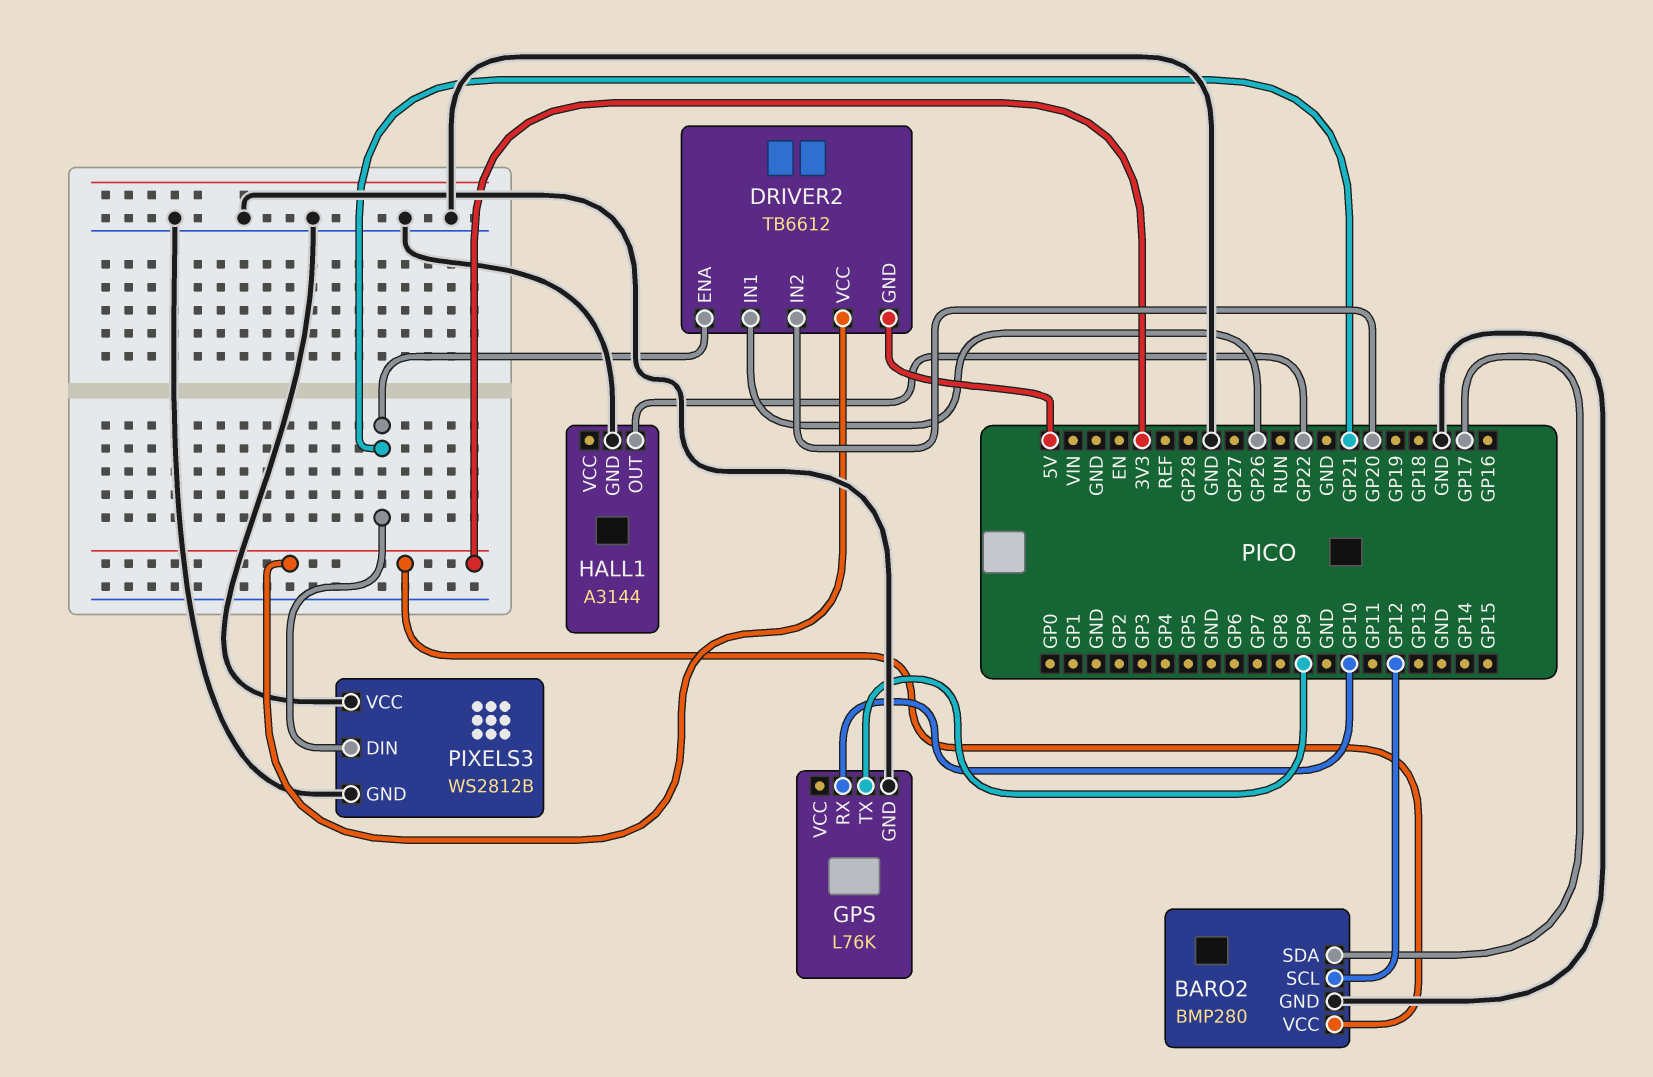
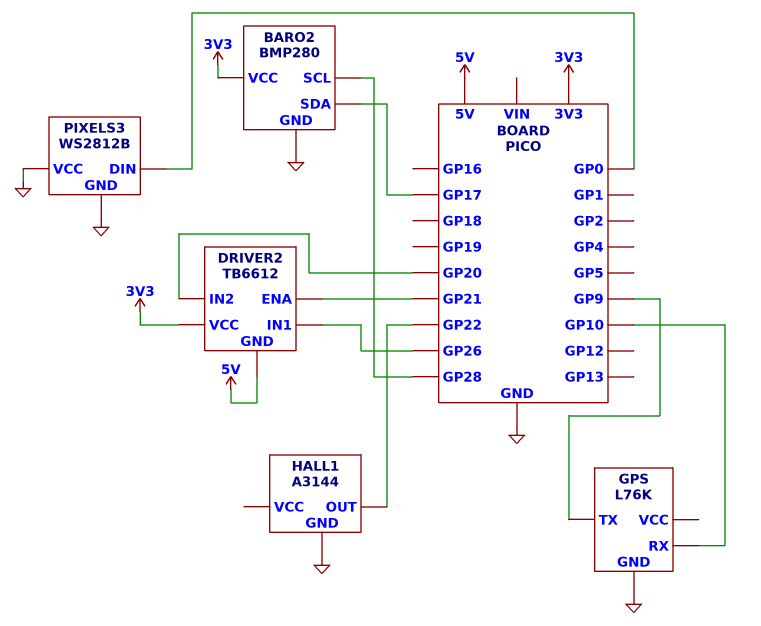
BARO2 pin SCL: GP12 -> GP28
PIXELS3 pin DIN: GP21 -> GP0

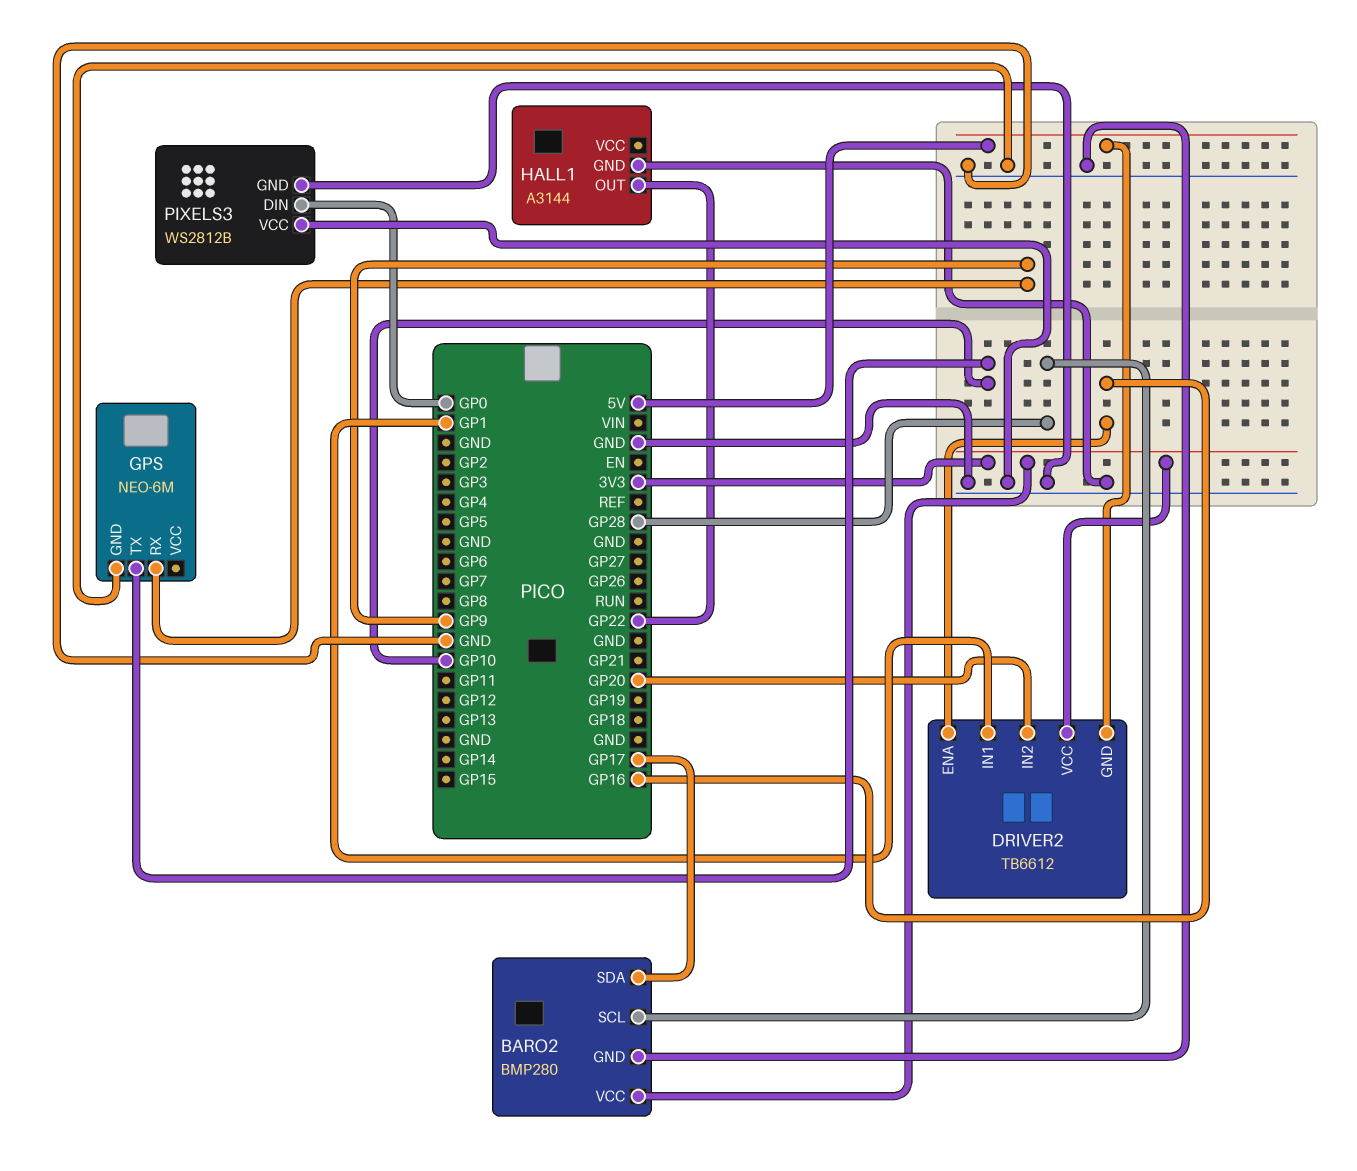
DRIVER2 pin ENA: GP21 -> GP16
DRIVER2 pin IN1: GP26 -> GP1
GPS: L76K -> NEO-6M
GPS pin RX: GP10 -> GP9
GPS pin TX: GP9 -> GP10

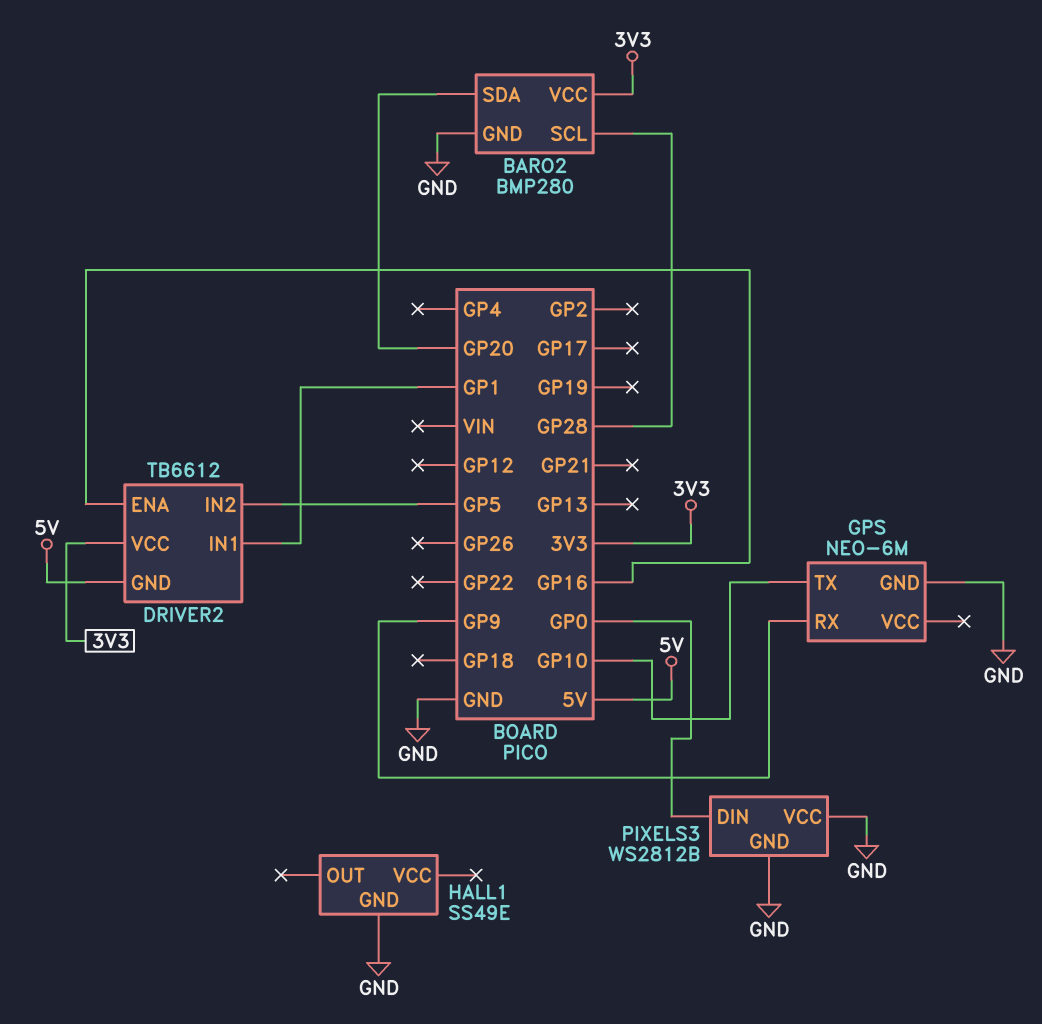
BARO2 pin SDA: GP17 -> GP20
DRIVER2 pin IN2: GP20 -> GP5
HALL1: A3144 -> SS49E
HALL1 pin OUT: GP22 -> none

